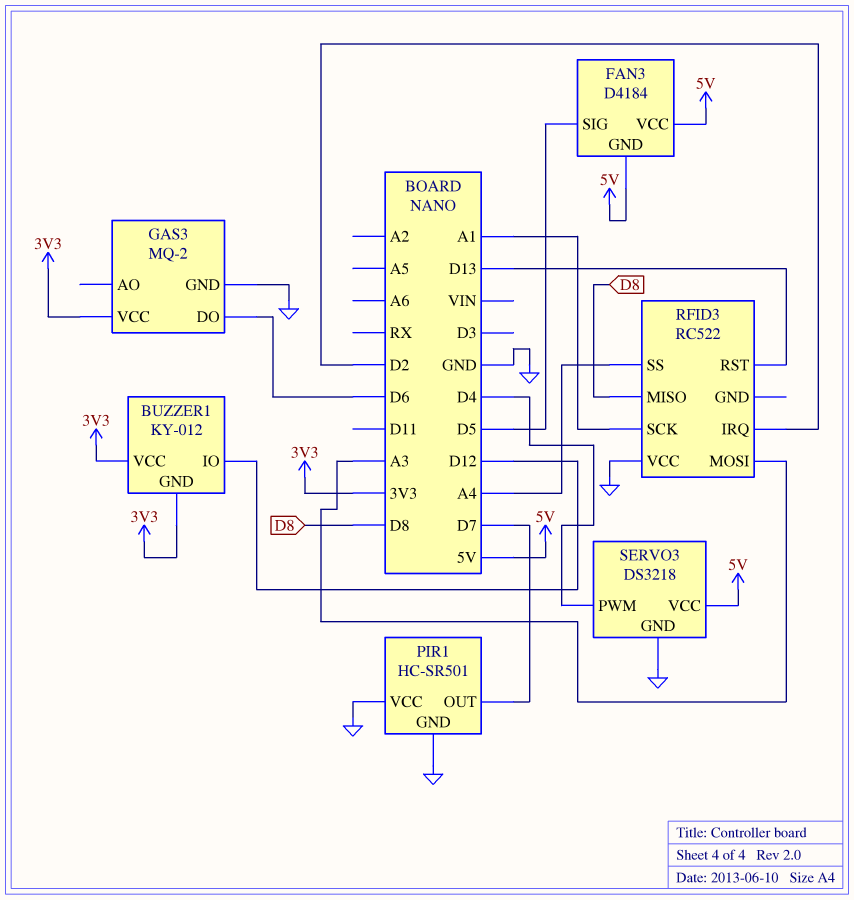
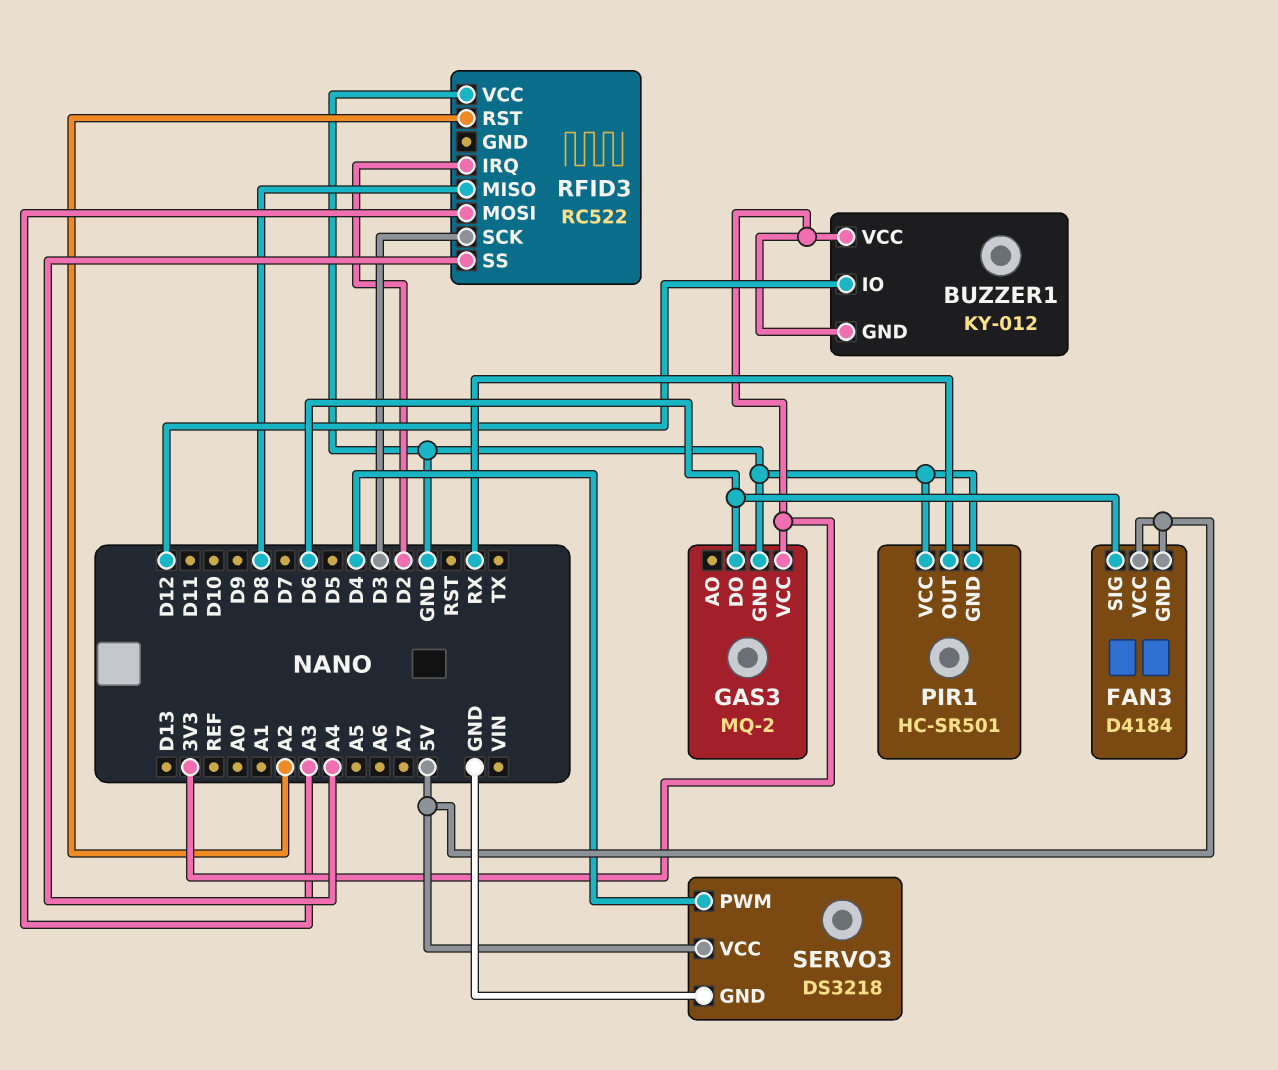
FAN3 pin SIG: D5 -> D6
PIR1 pin OUT: D7 -> RX
RFID3 pin RST: D13 -> A2
RFID3 pin SCK: A1 -> D3

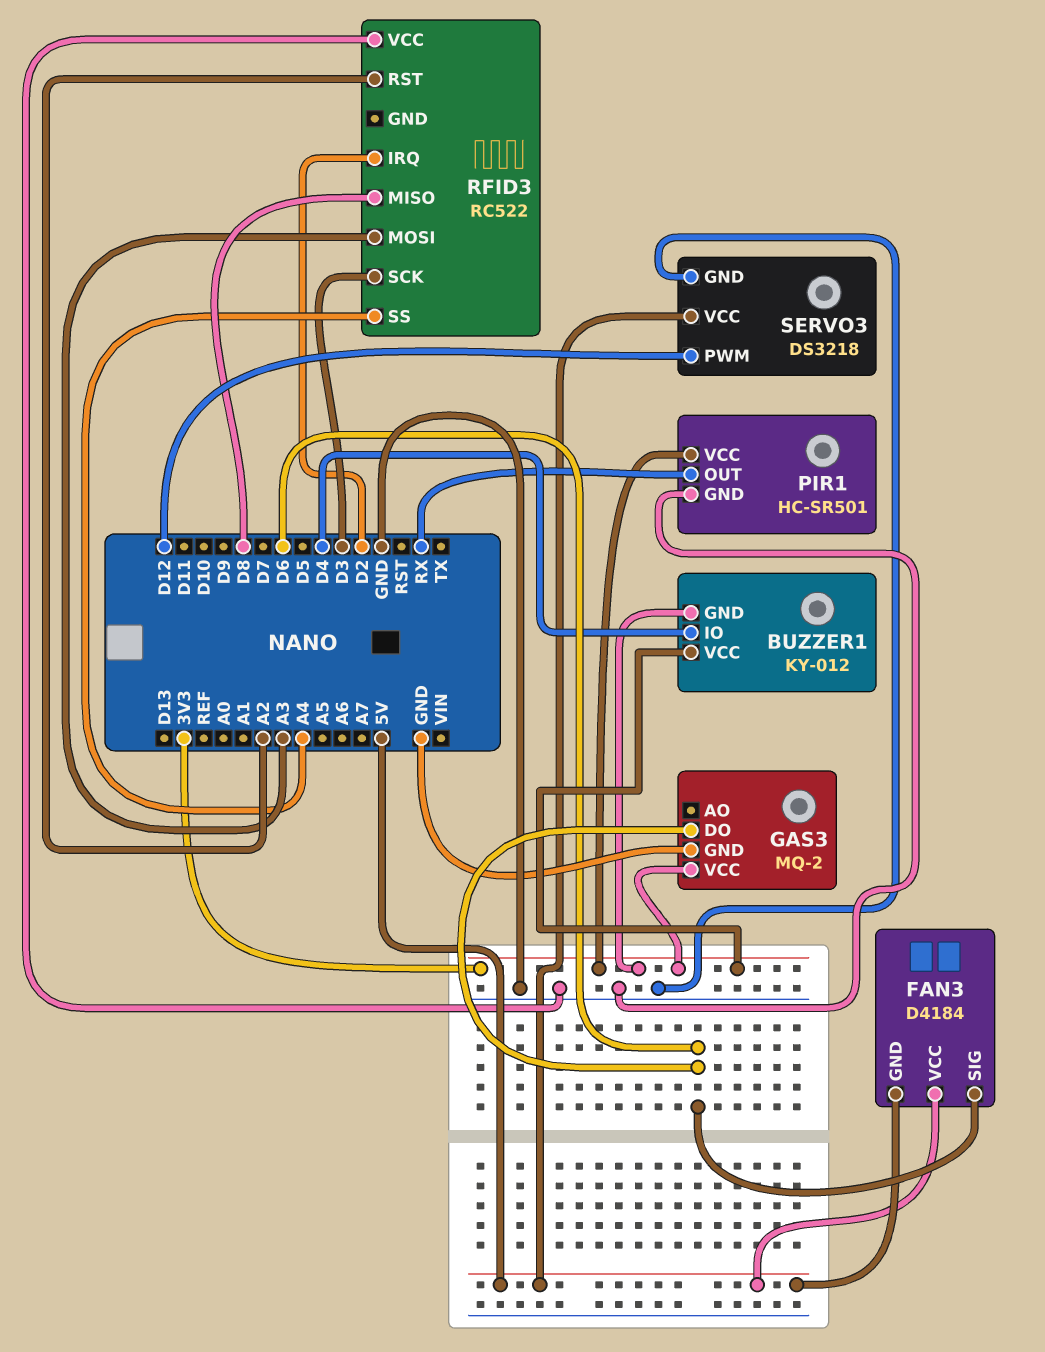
BUZZER1 pin IO: D12 -> D4
PIR1 pin VCC: GND -> 3V3
SERVO3 pin PWM: D4 -> D12

